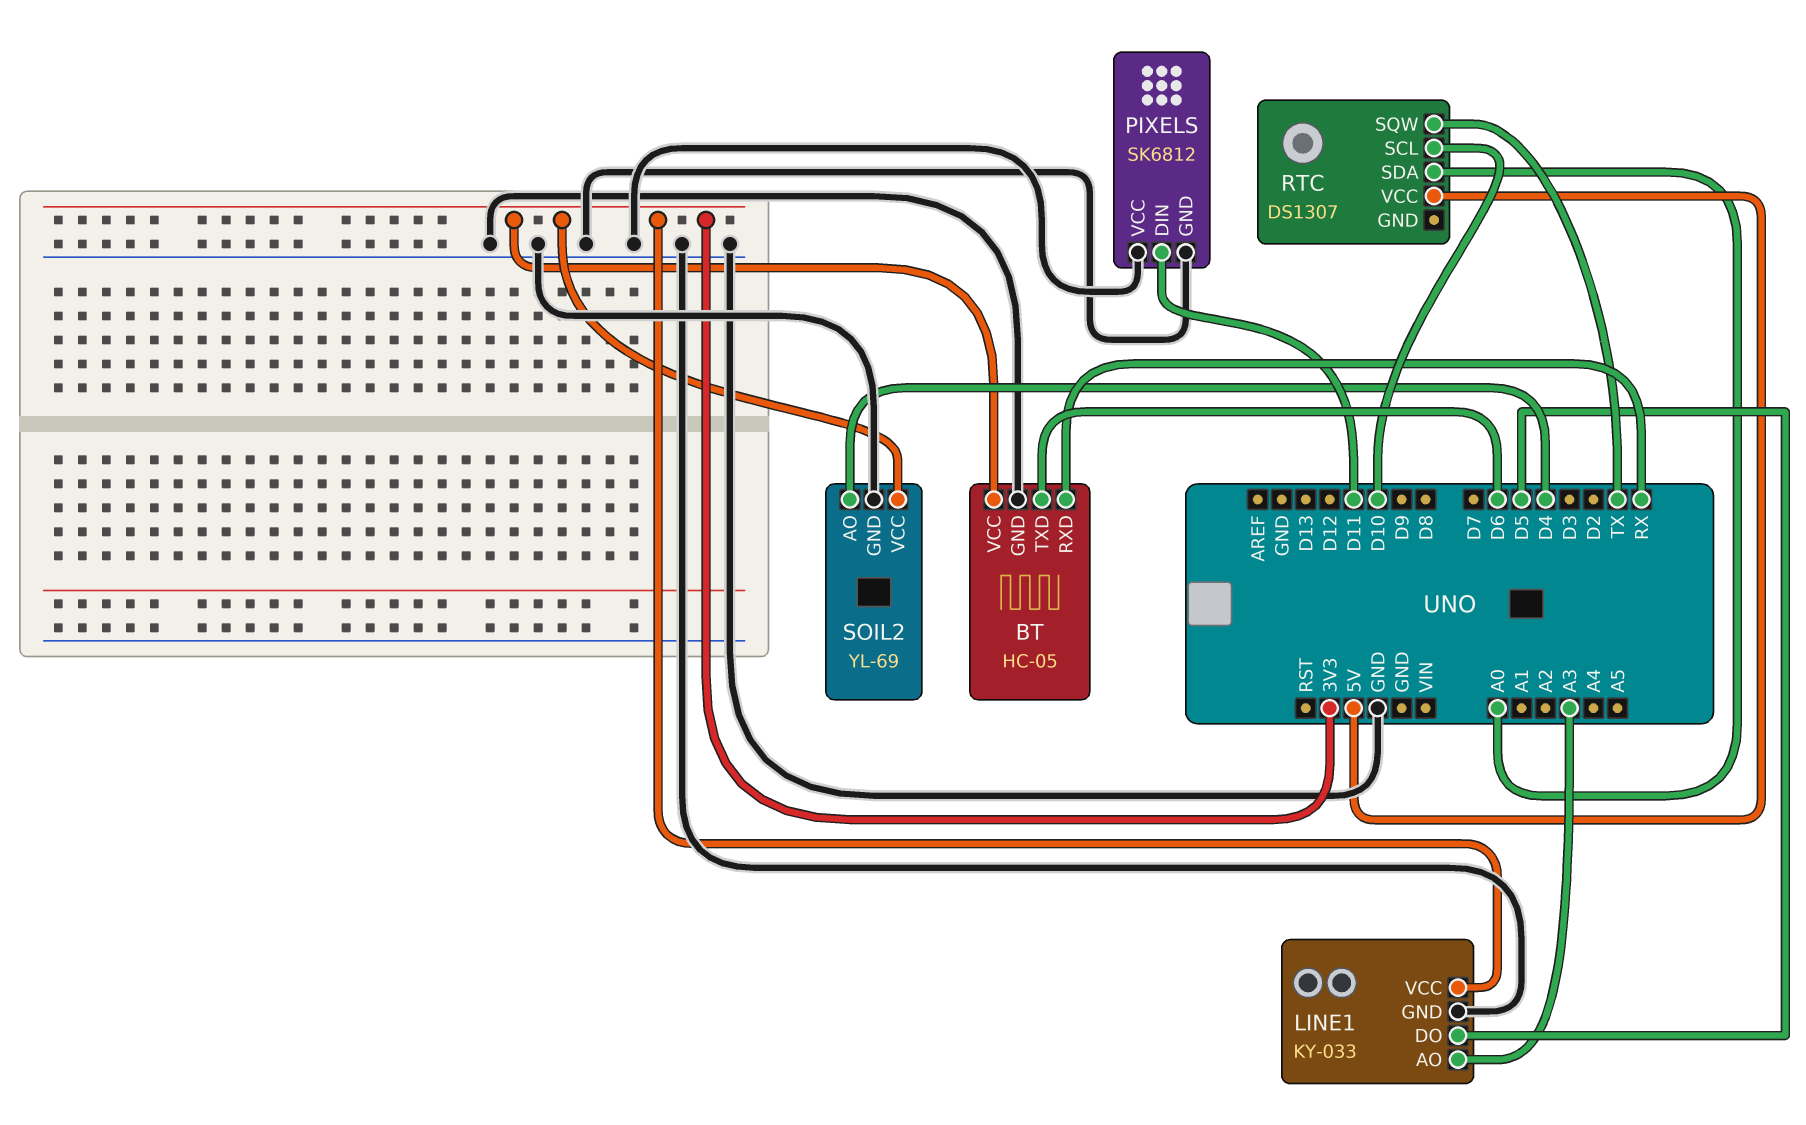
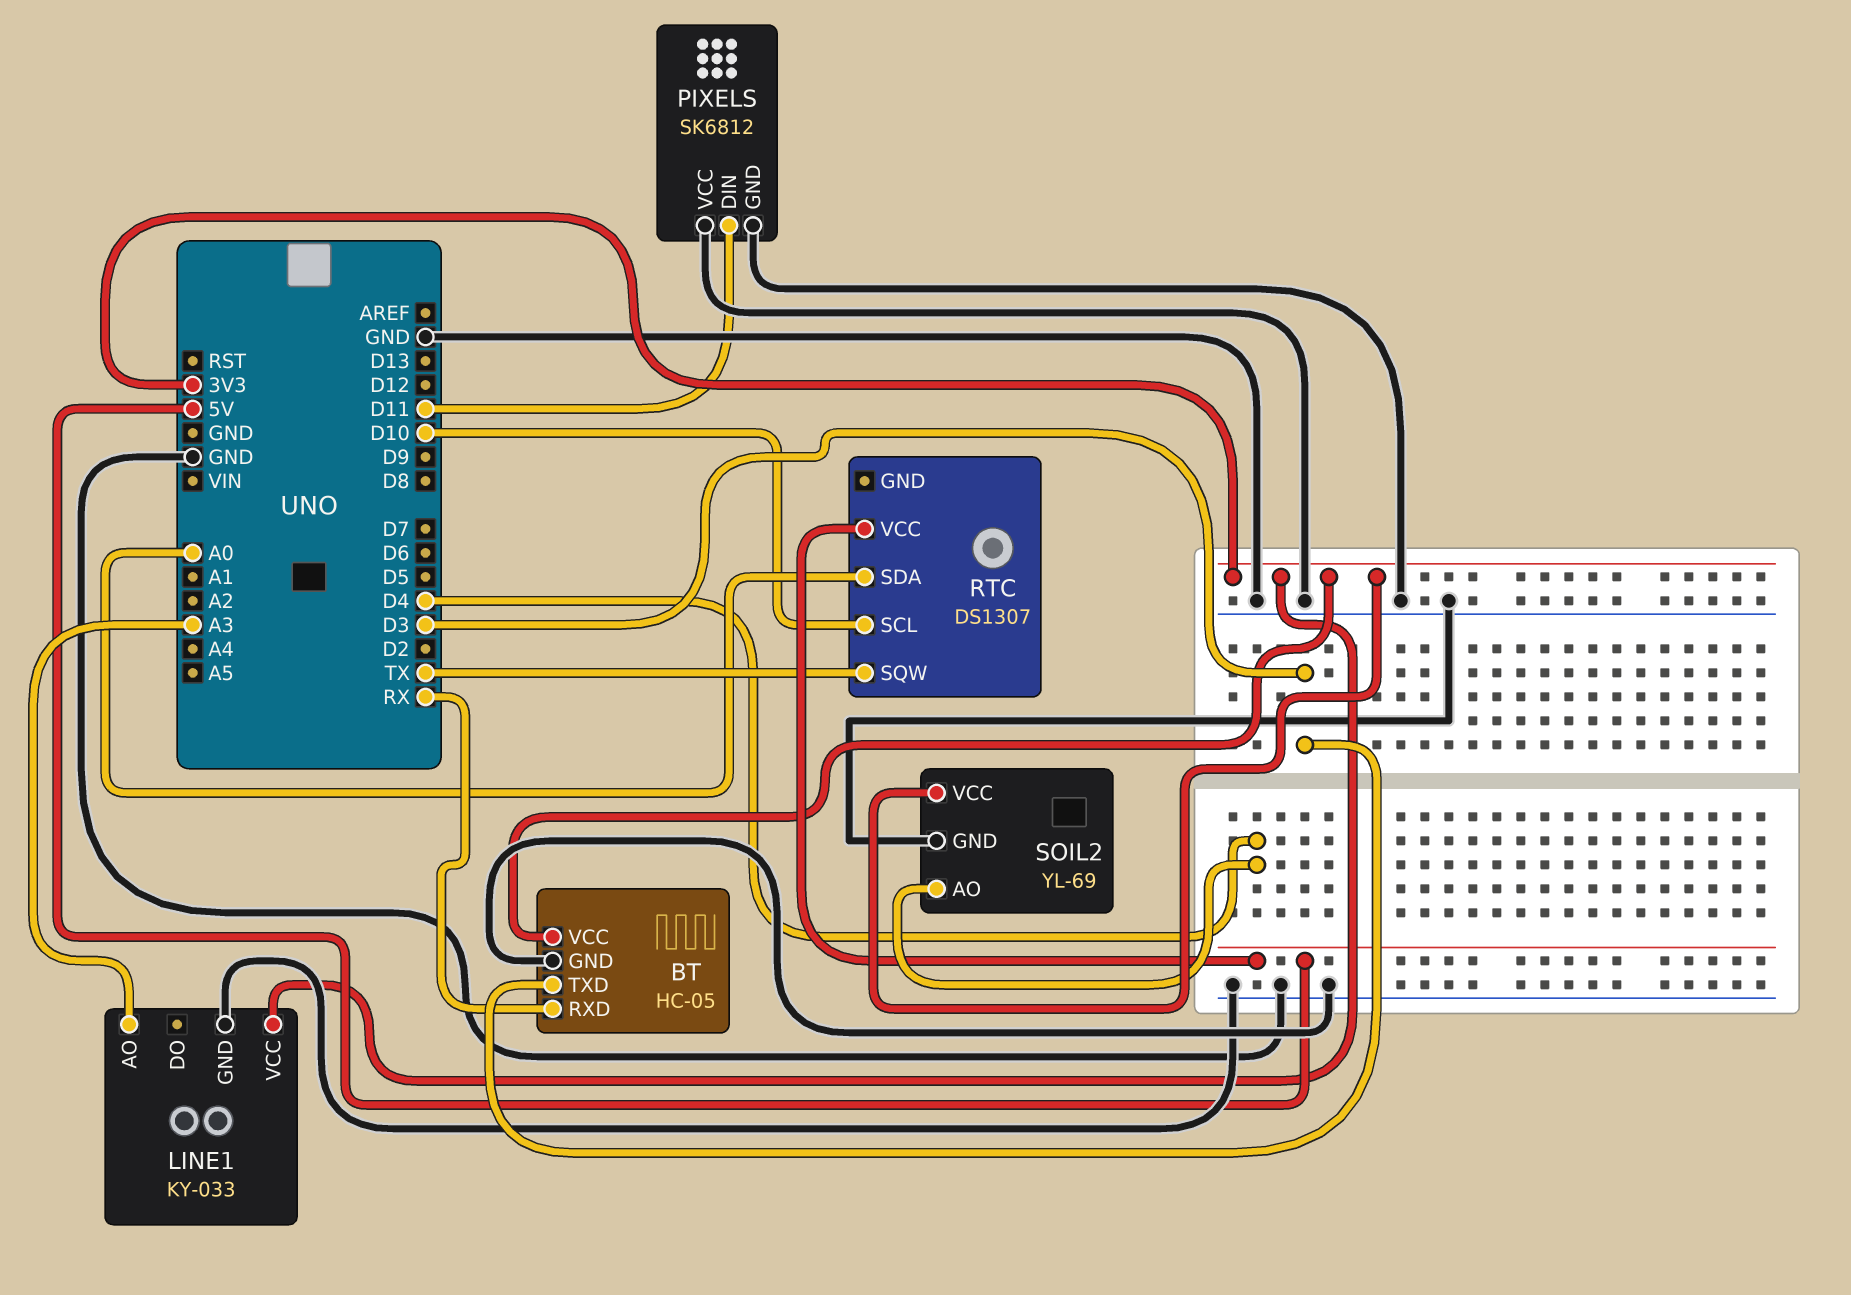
BT pin TXD: D6 -> D3
LINE1 pin DO: D5 -> none

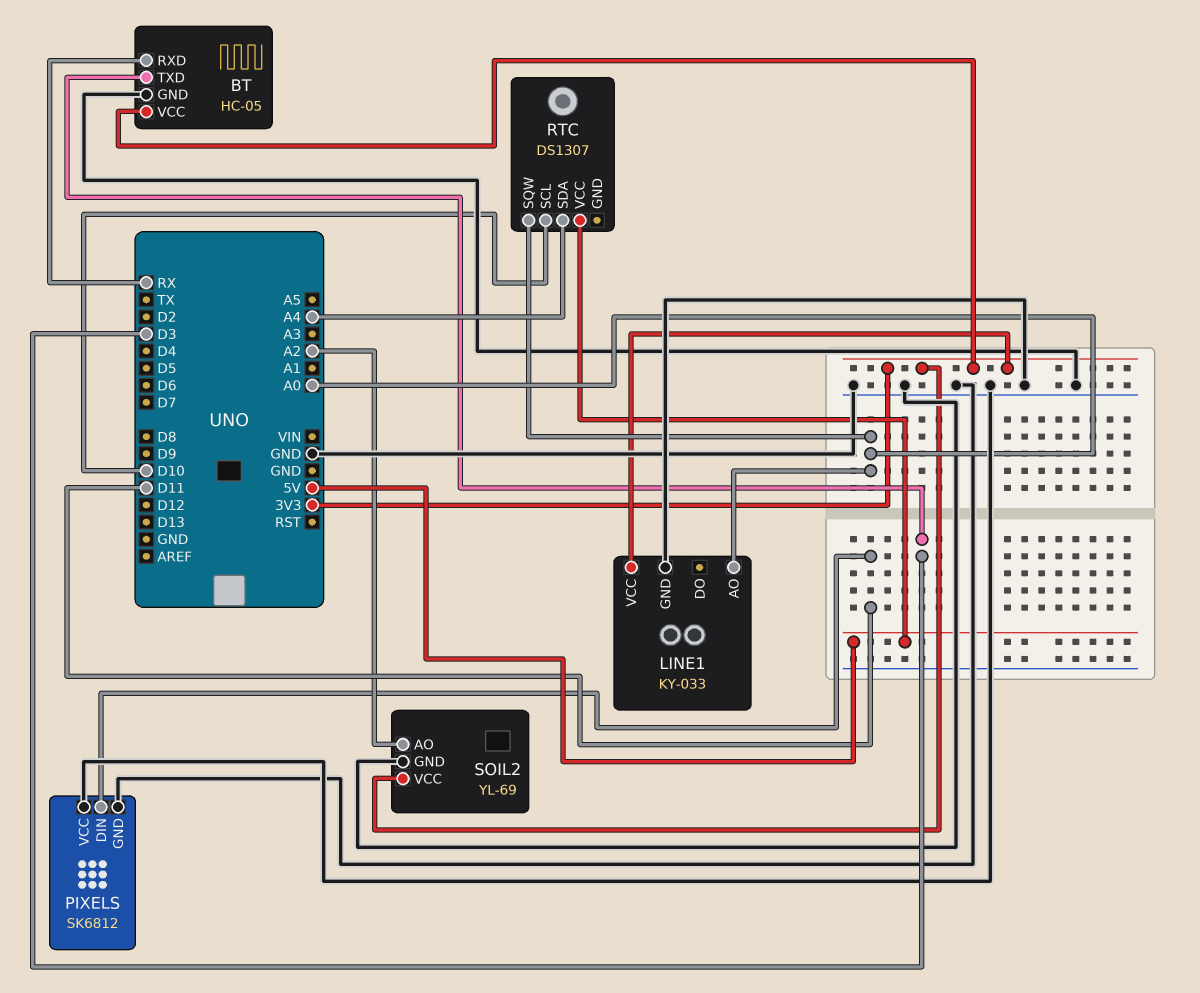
LINE1 pin AO: A3 -> A0
RTC pin SDA: A0 -> A4
RTC pin SQW: TX -> A0
SOIL2 pin AO: D4 -> A2

